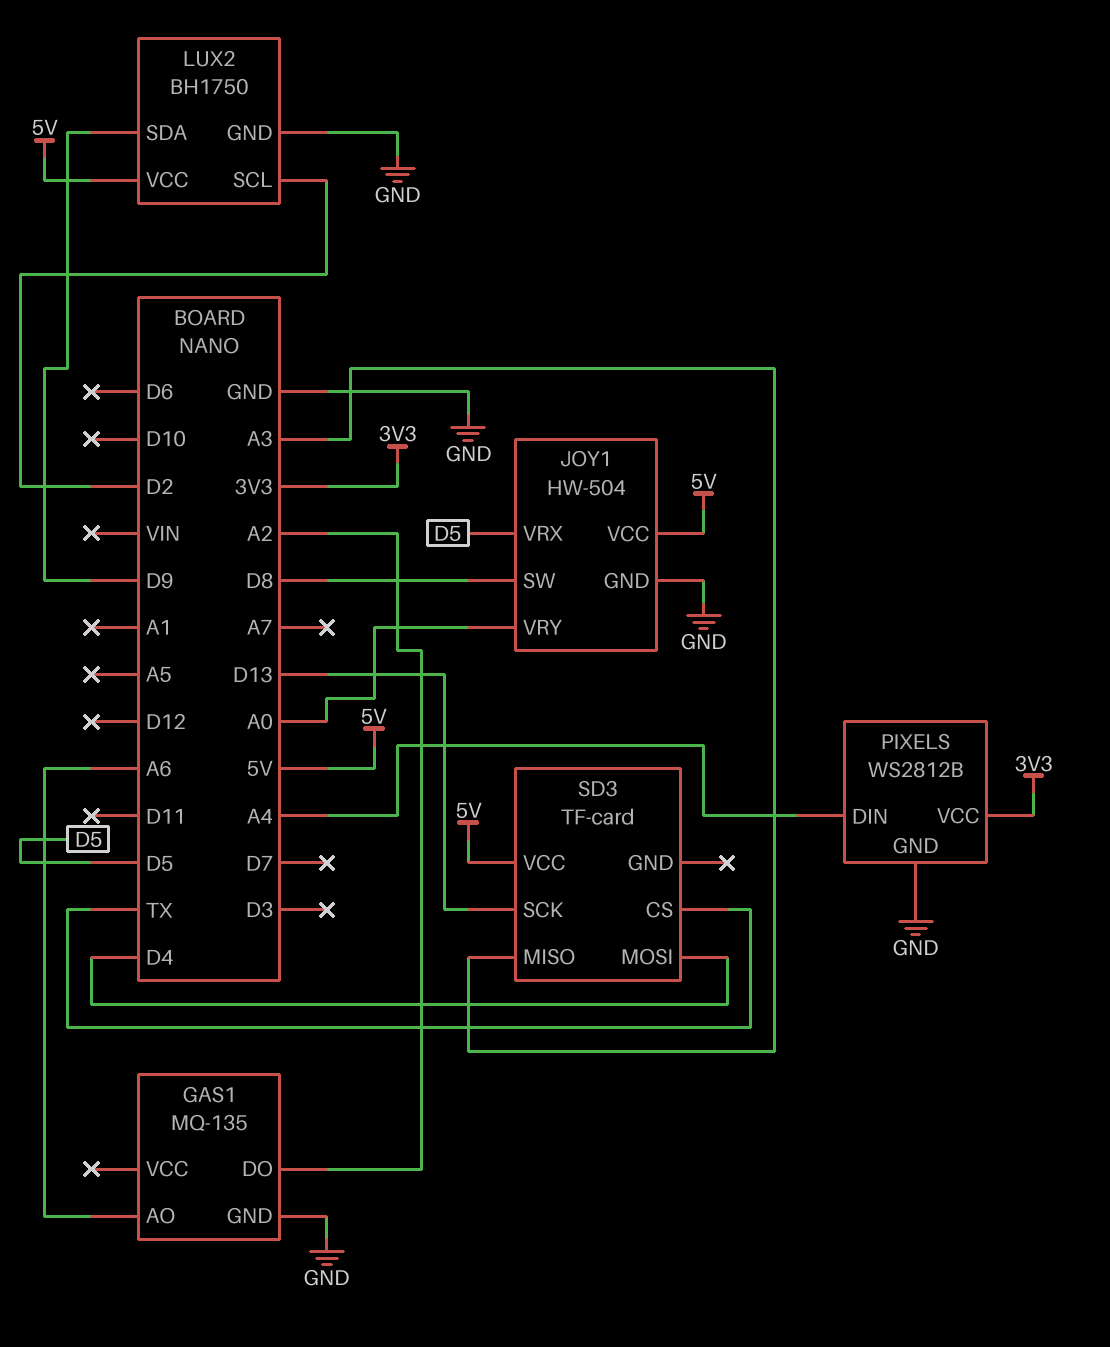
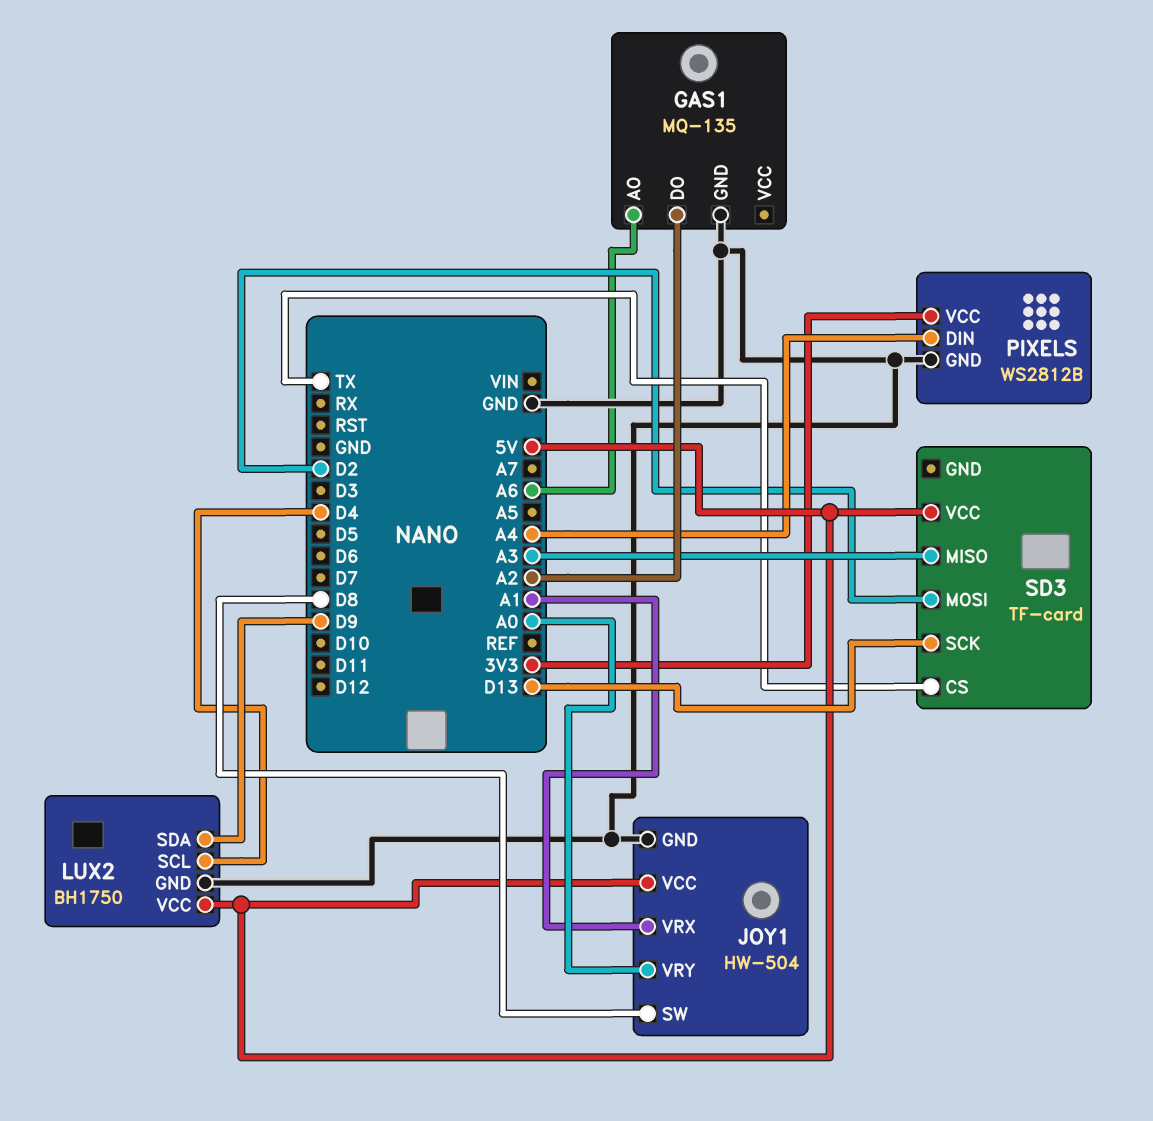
JOY1 pin VRX: D5 -> A1
LUX2 pin SCL: D2 -> D4
SD3 pin MOSI: D4 -> D2

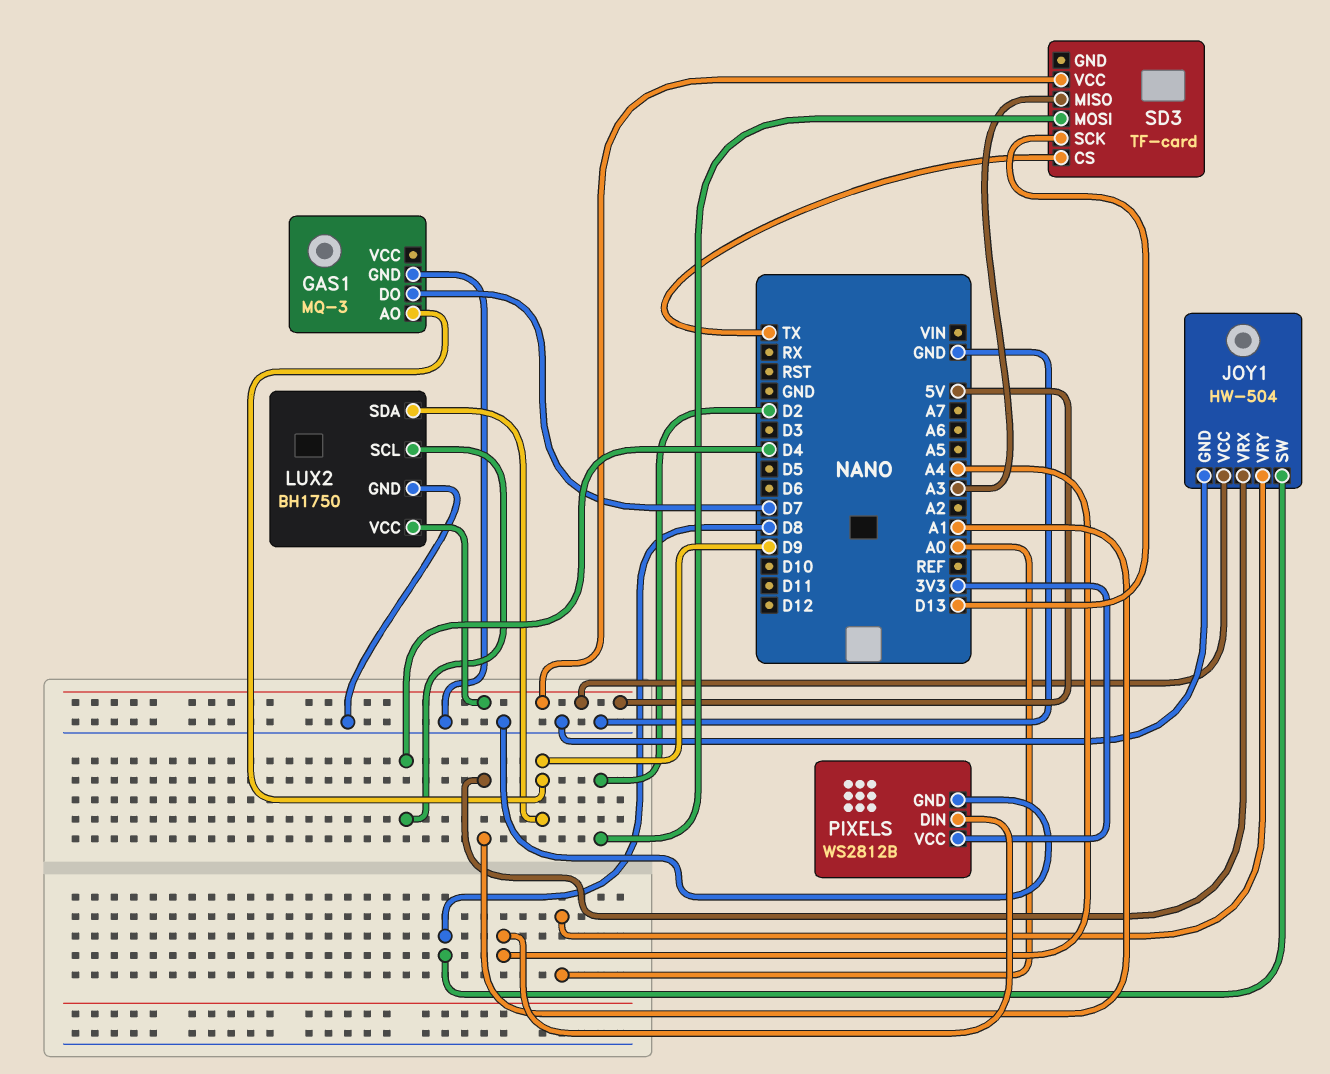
GAS1: MQ-135 -> MQ-3
GAS1 pin AO: A6 -> D9
GAS1 pin DO: A2 -> D7

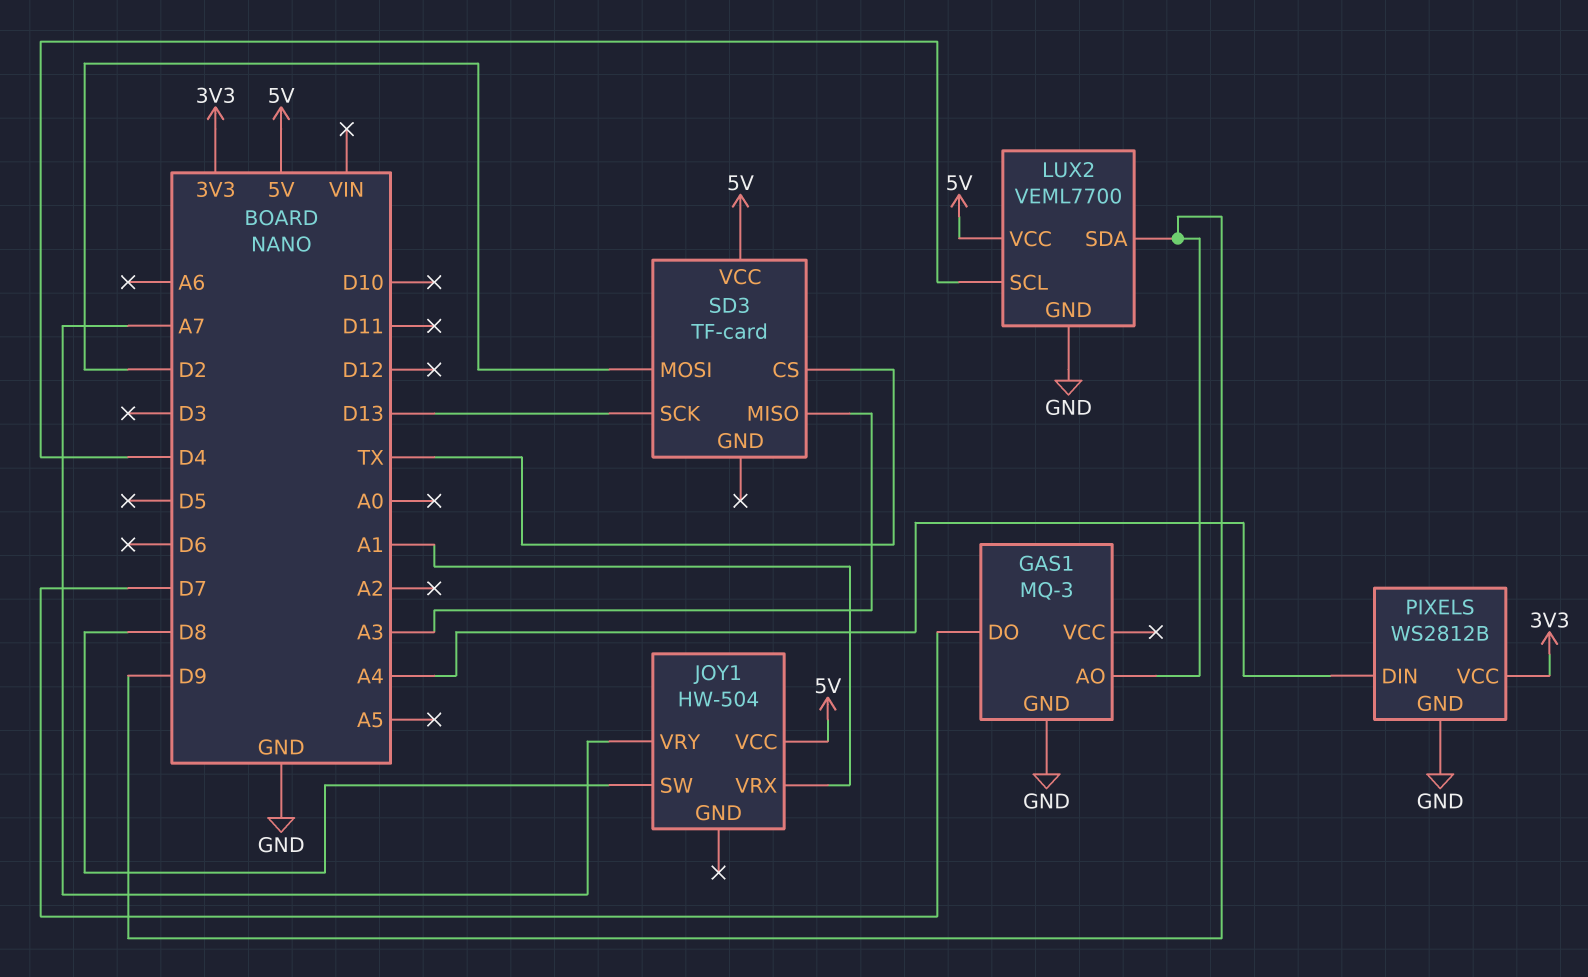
JOY1 pin GND: GND -> none
JOY1 pin VRY: A0 -> A7
LUX2: BH1750 -> VEML7700

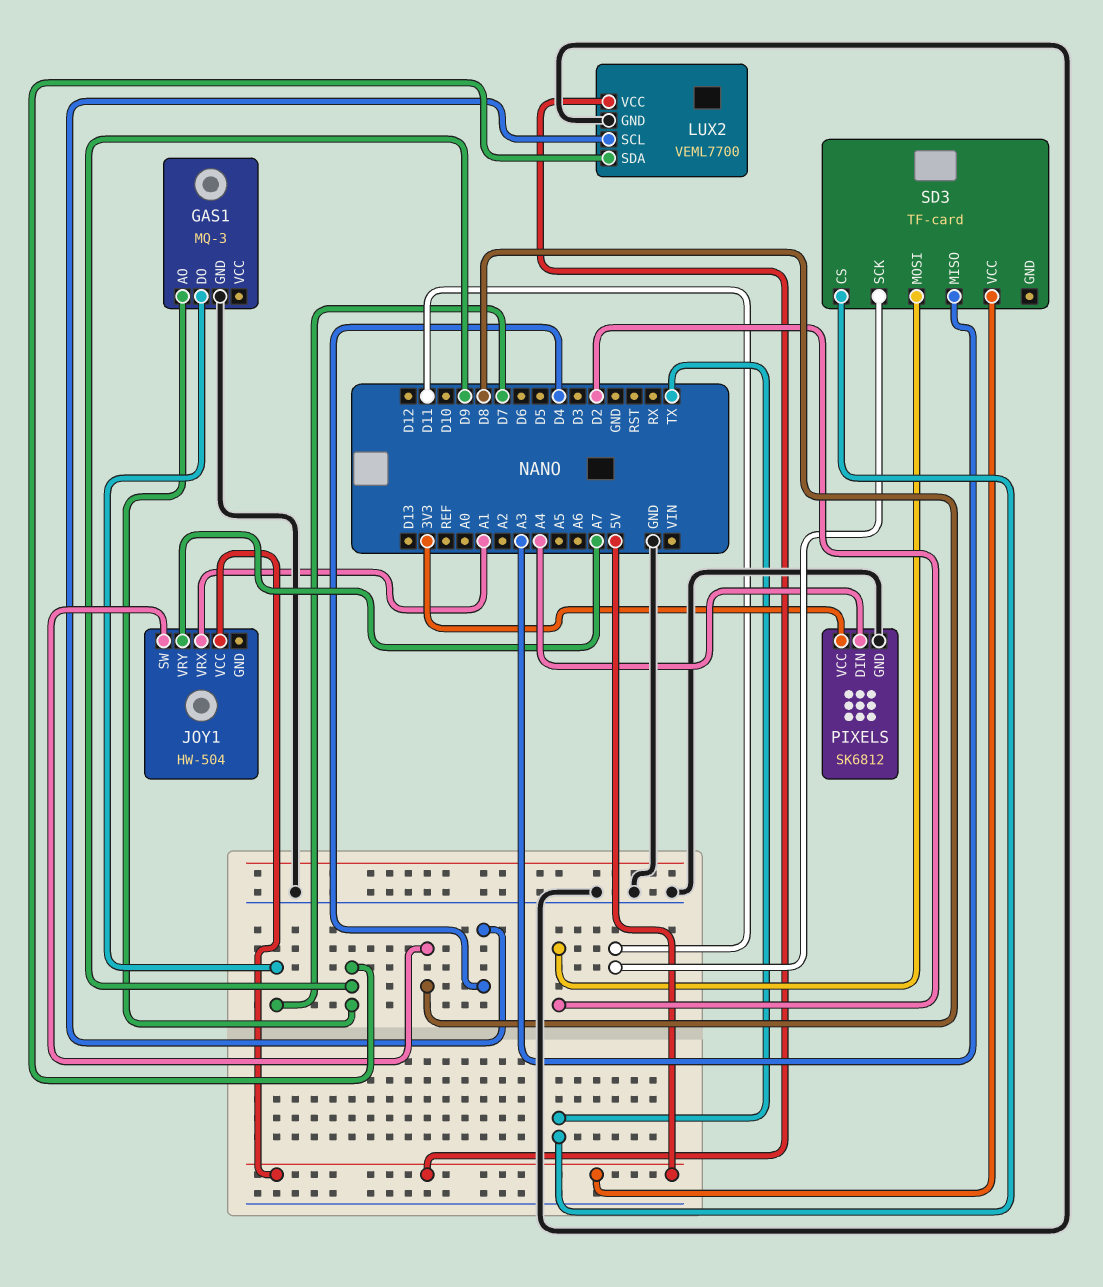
PIXELS: WS2812B -> SK6812
SD3 pin SCK: D13 -> D11

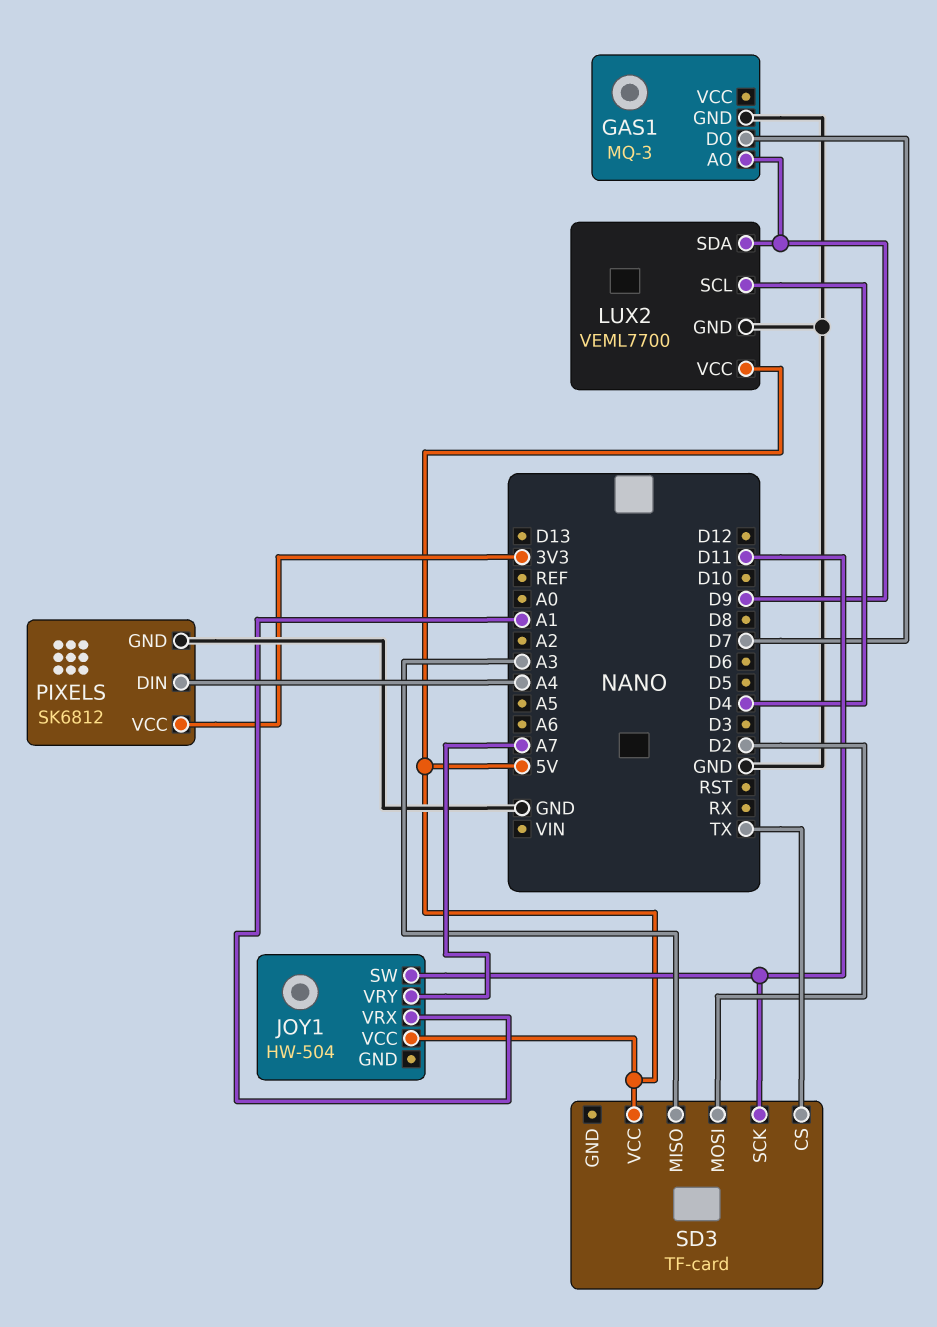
JOY1 pin SW: D8 -> D11

